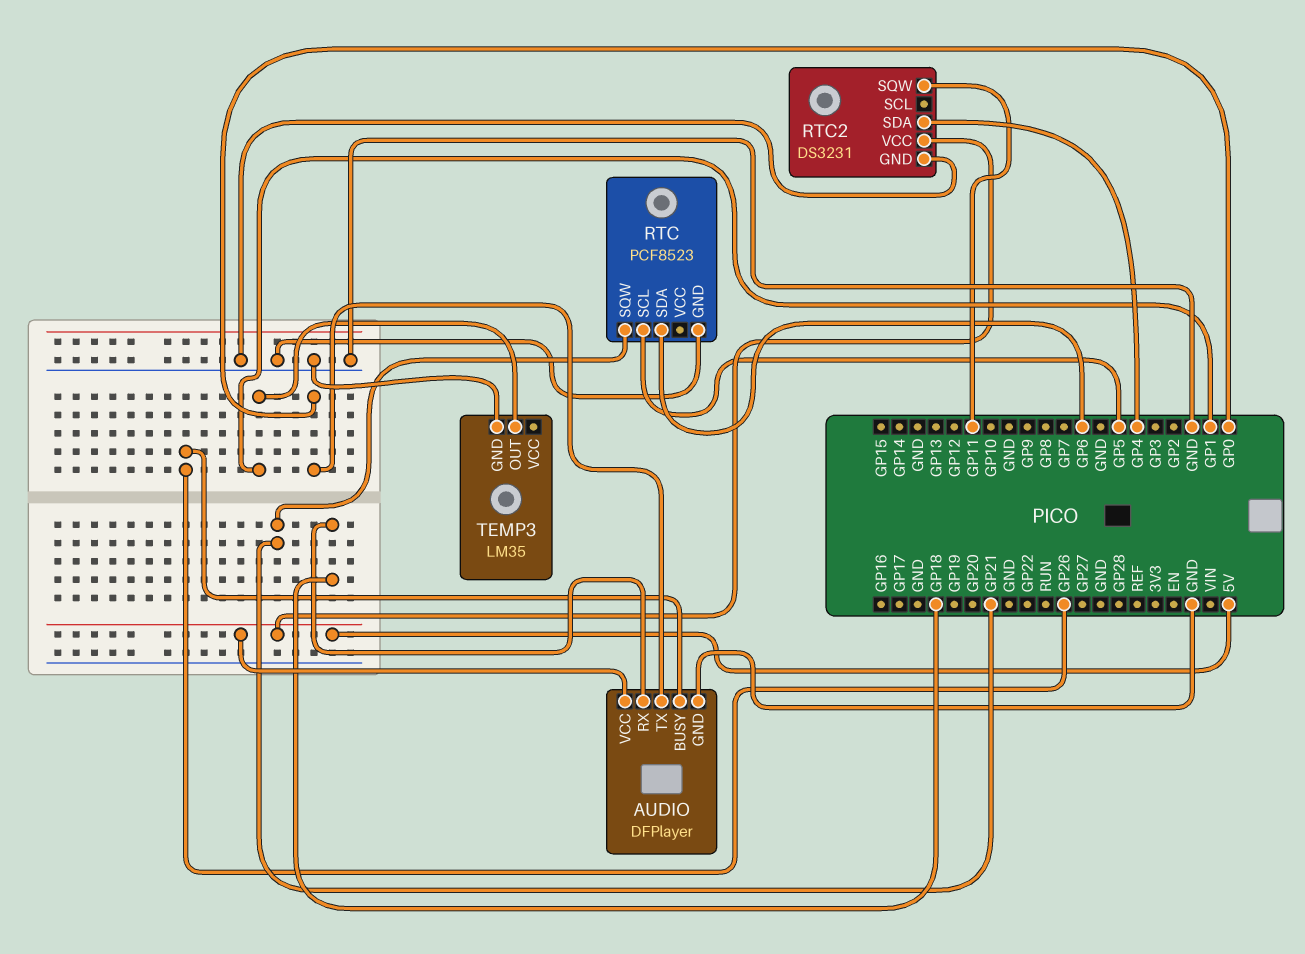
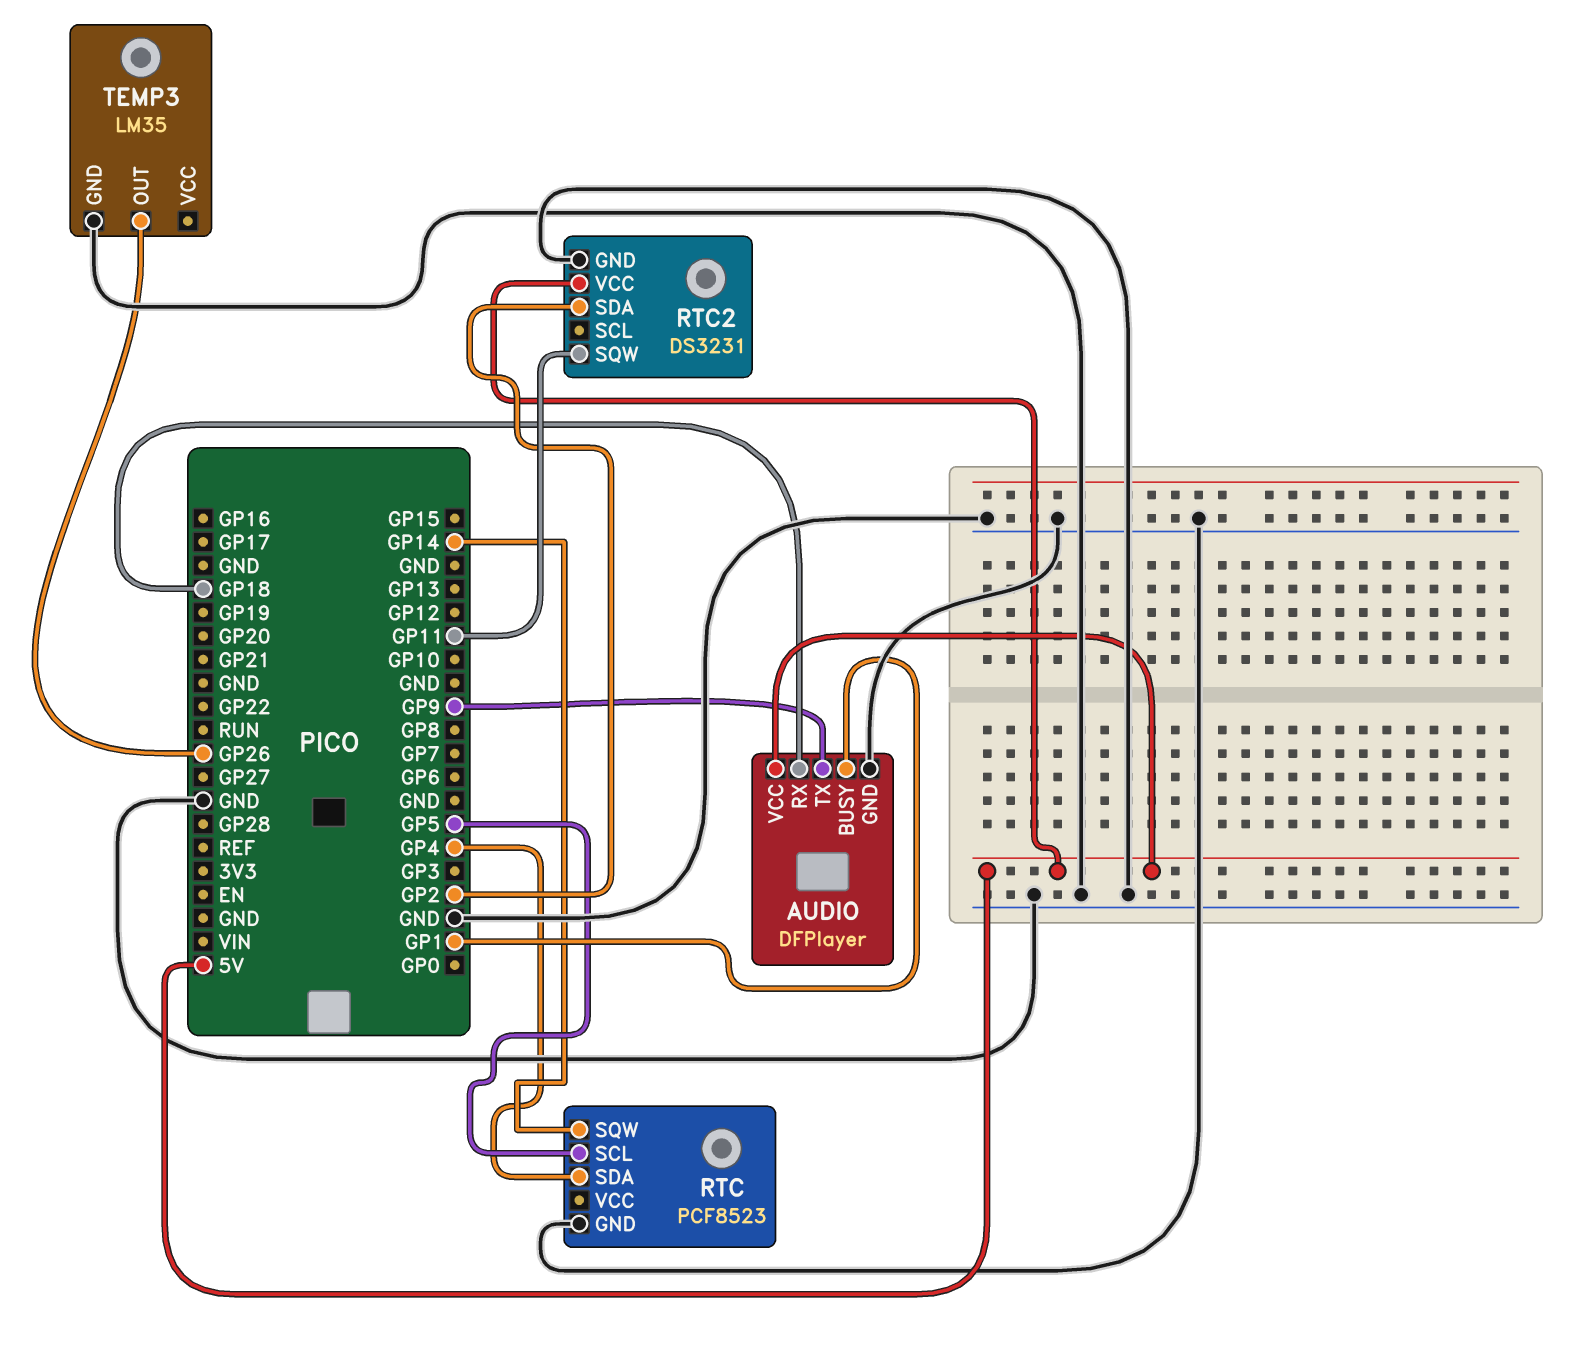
AUDIO pin BUSY: GP26 -> GP1
AUDIO pin TX: GP0 -> GP9
RTC pin SDA: GP6 -> GP4
RTC pin SQW: GP21 -> GP14
RTC2 pin SDA: GP4 -> GP2
TEMP3 pin OUT: GP1 -> GP26

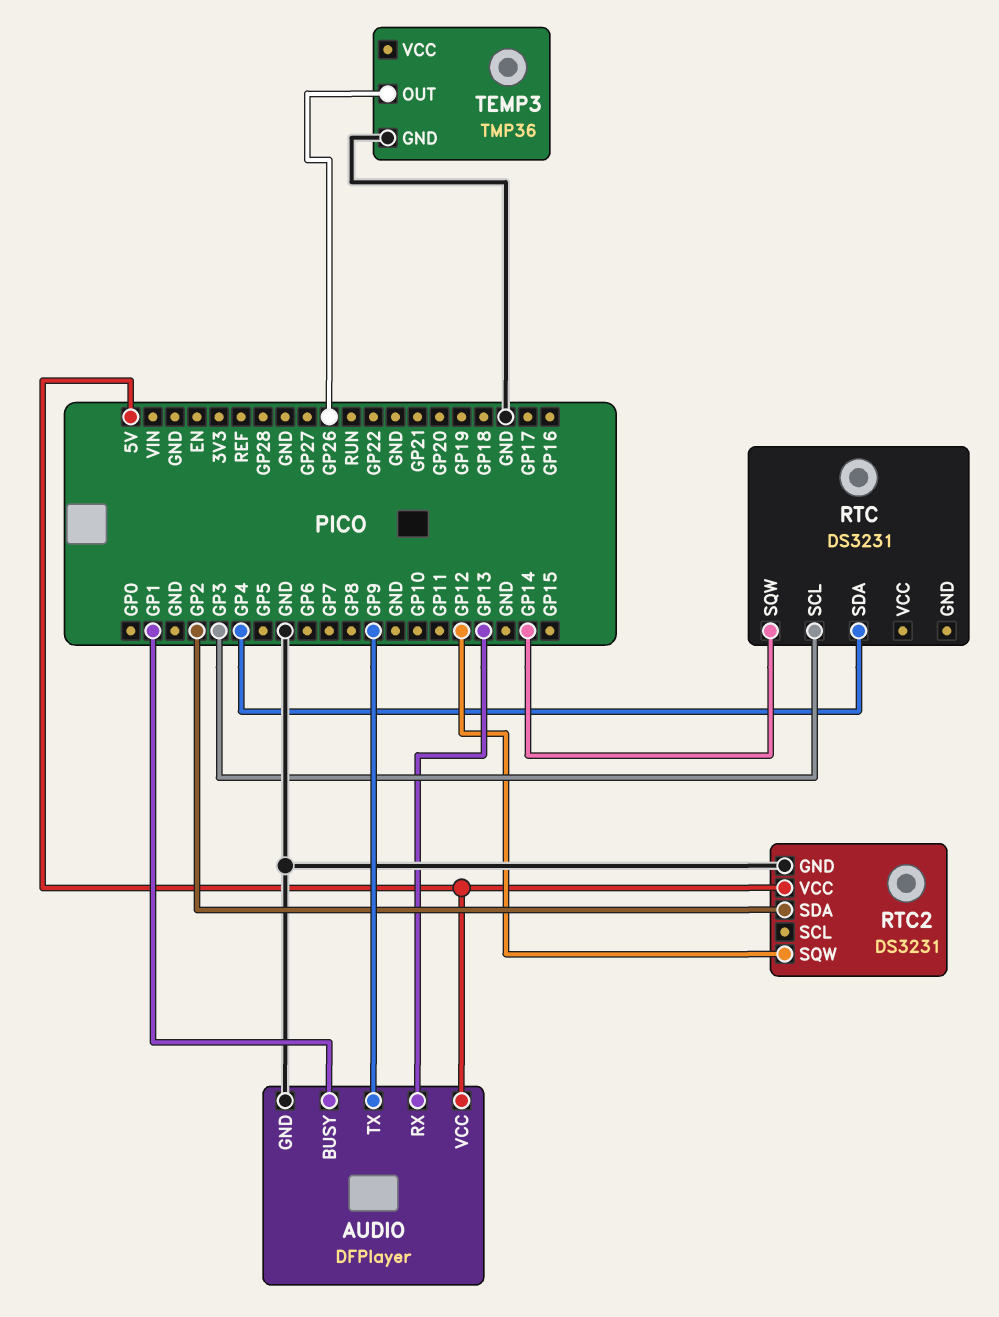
AUDIO pin RX: GP18 -> GP13
RTC: PCF8523 -> DS3231
RTC pin GND: GND -> none
RTC pin SCL: GP5 -> GP3
RTC2 pin SQW: GP11 -> GP12
TEMP3: LM35 -> TMP36

